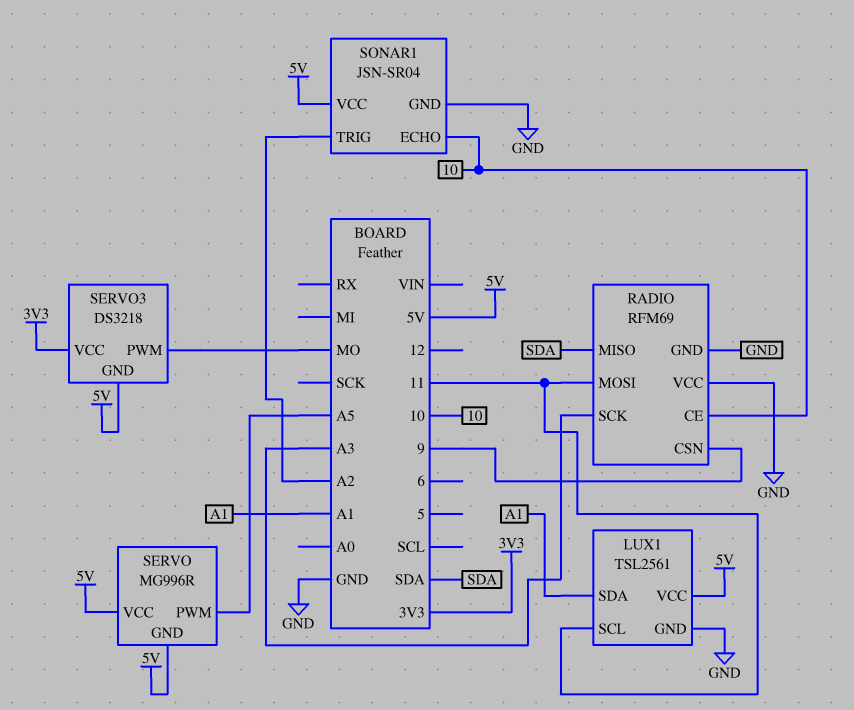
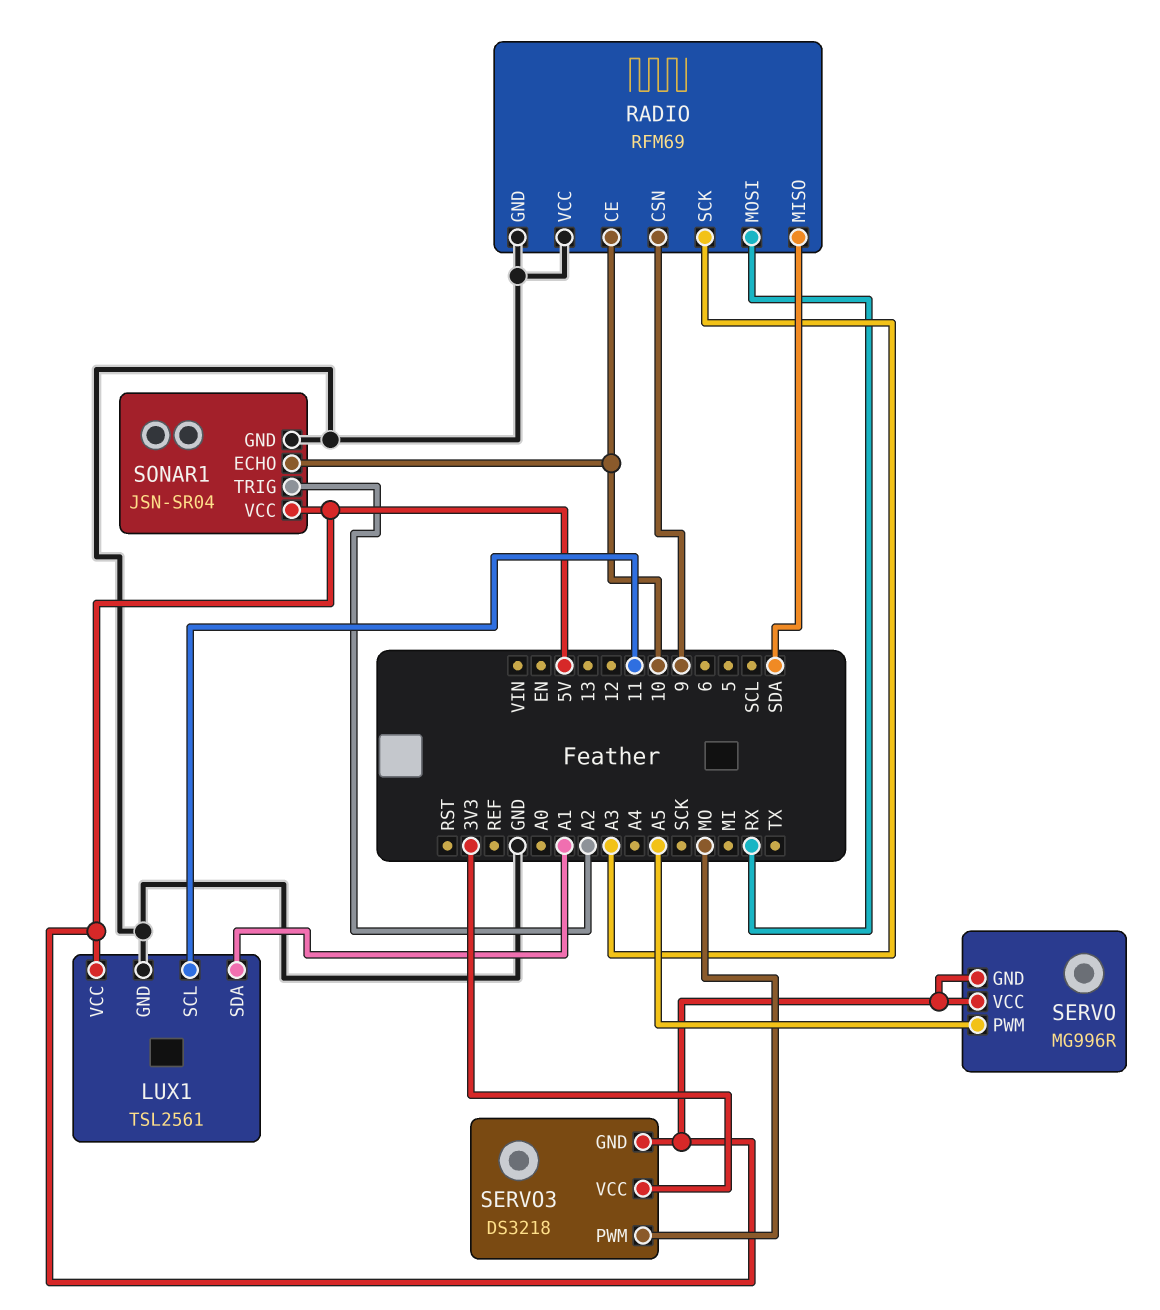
RADIO pin MOSI: 11 -> RX

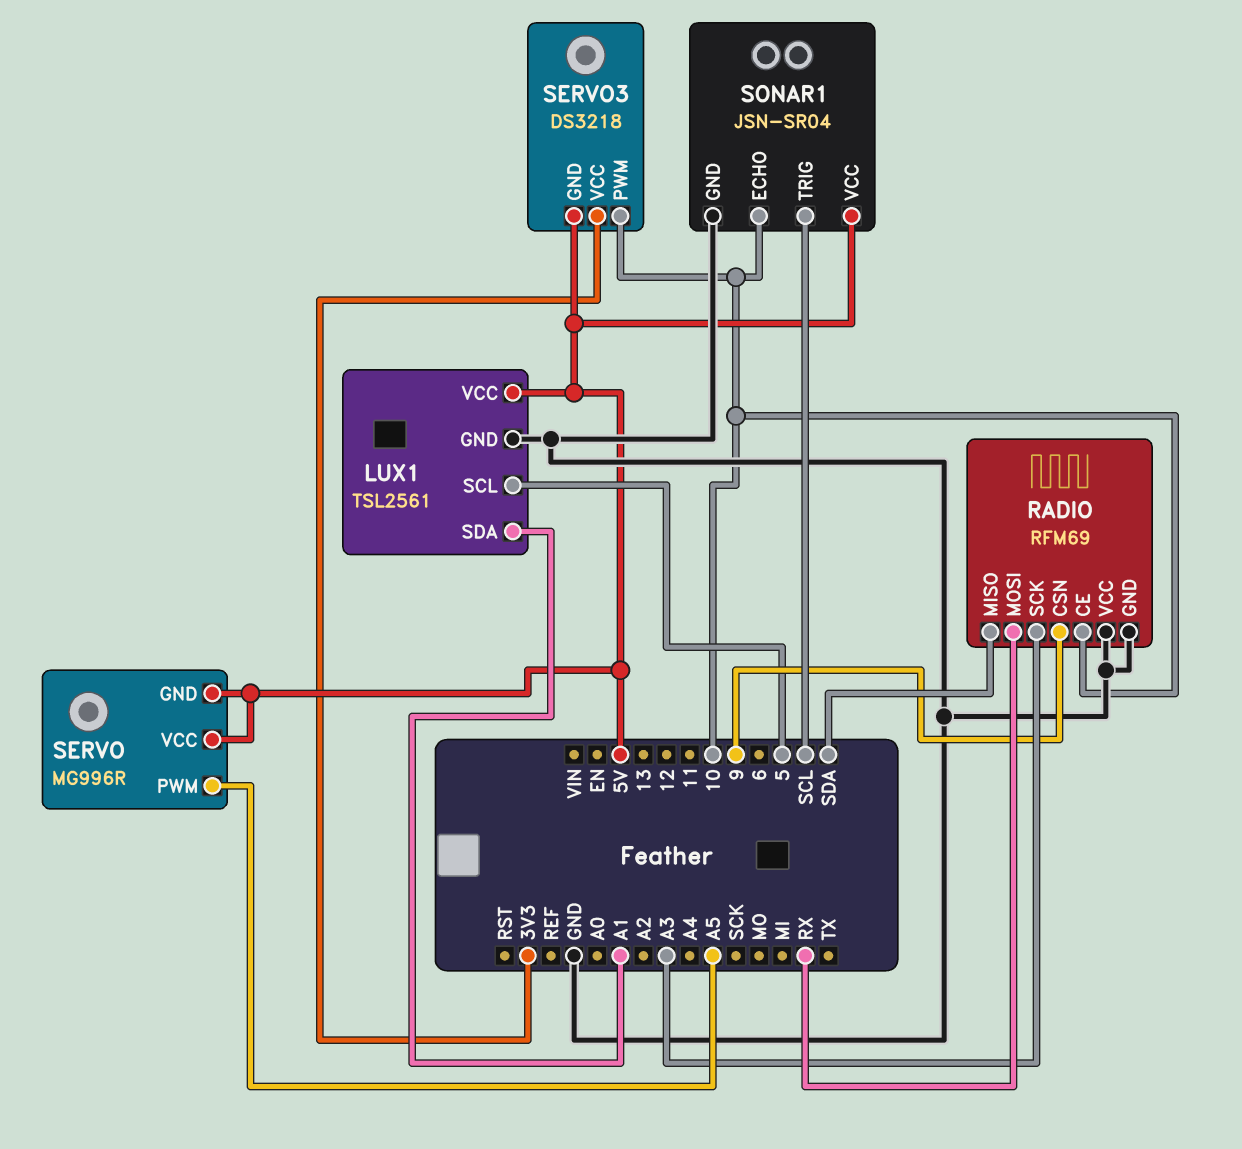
LUX1 pin SCL: 11 -> 5
SERVO3 pin PWM: MO -> 10
SONAR1 pin TRIG: A2 -> SCL

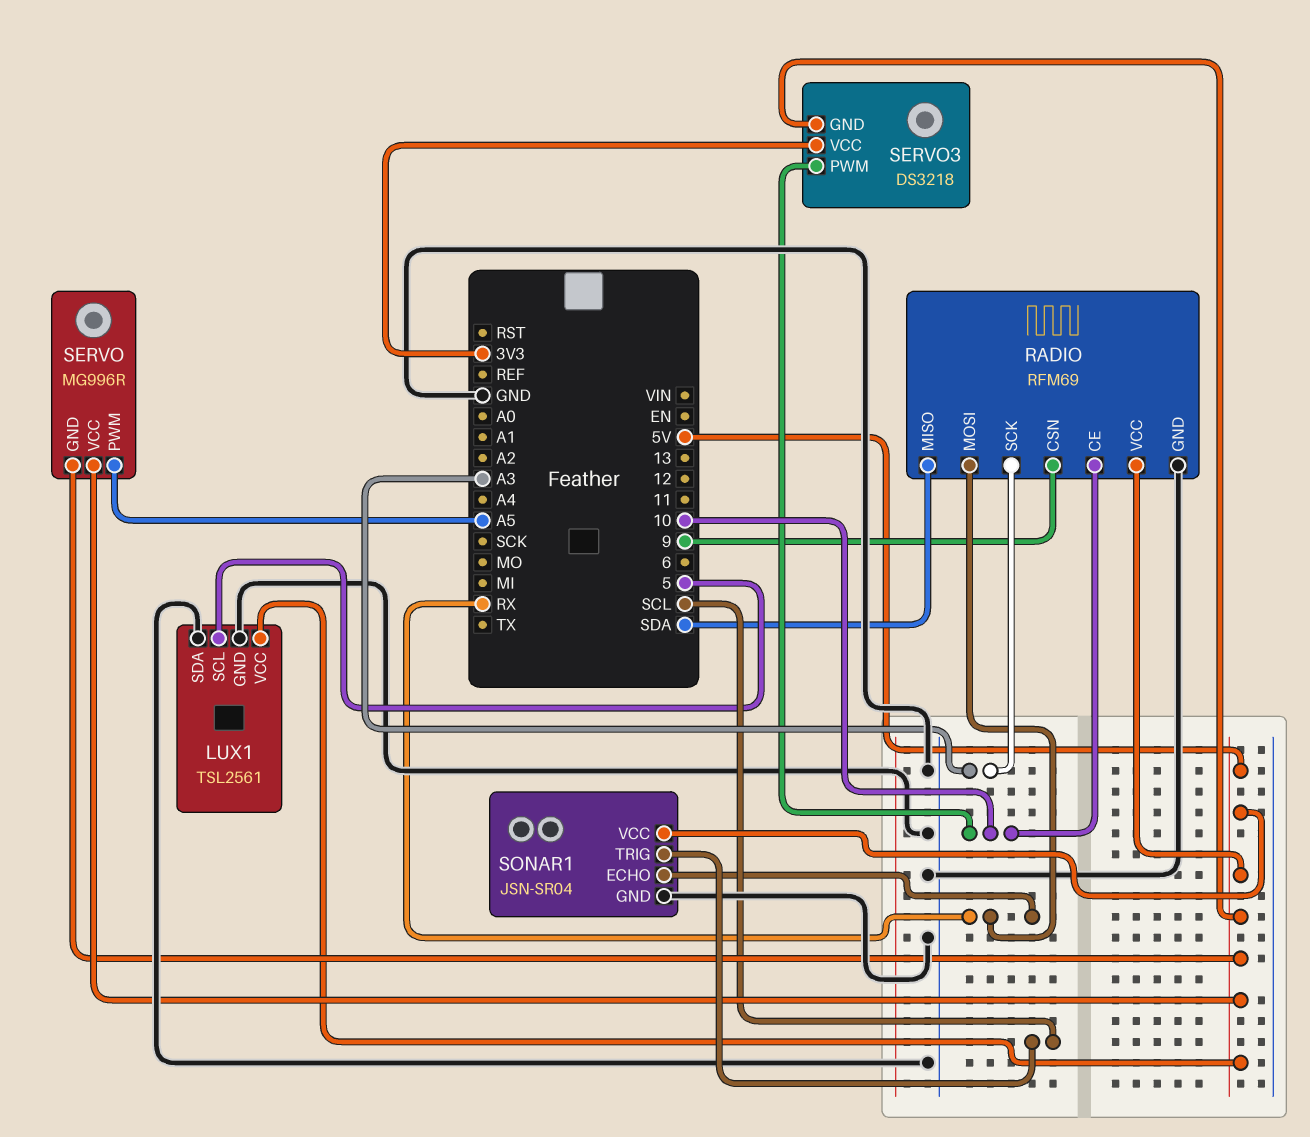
LUX1 pin SDA: A1 -> GND
RADIO pin VCC: GND -> 5V
SONAR1 pin ECHO: 10 -> RX

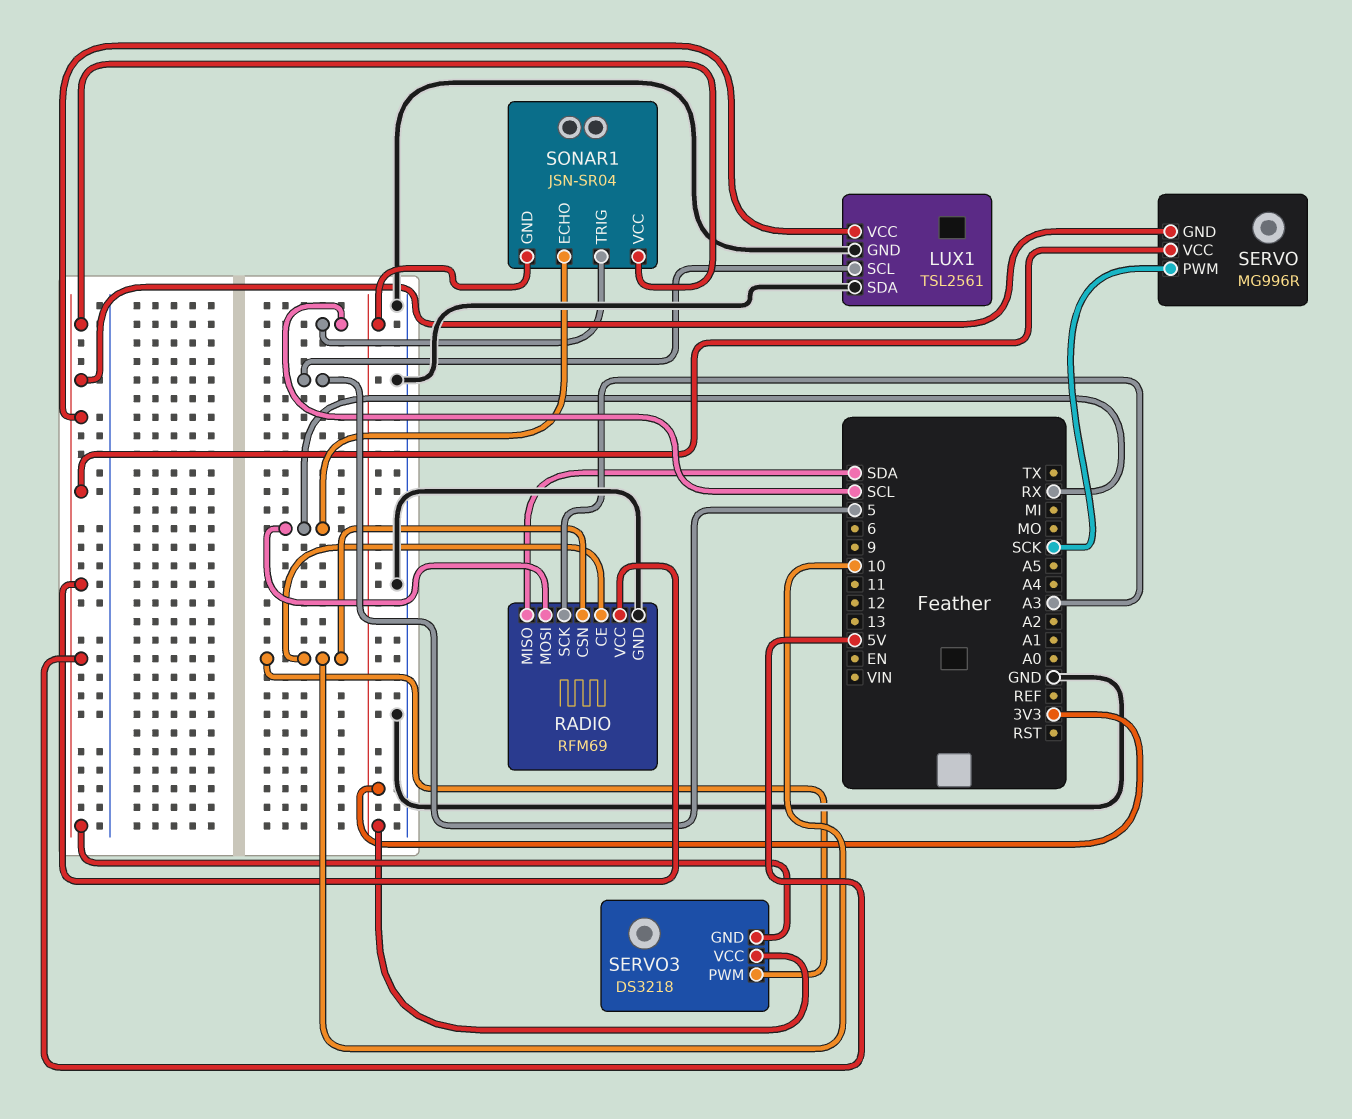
RADIO pin CSN: 9 -> 10
SERVO pin PWM: A5 -> SCK
SONAR1 pin GND: GND -> 3V3

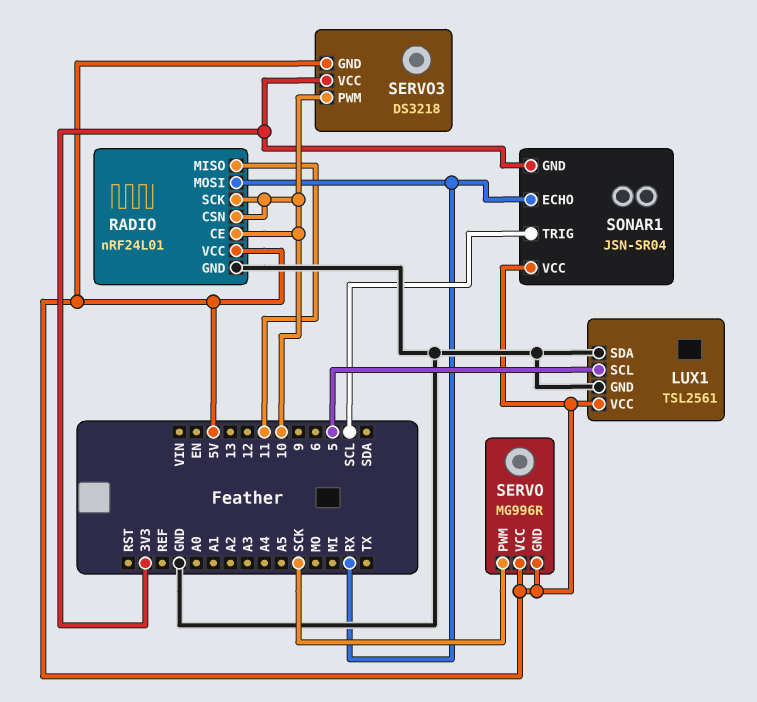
RADIO: RFM69 -> nRF24L01
RADIO pin MISO: SDA -> 11
RADIO pin SCK: A3 -> 10

